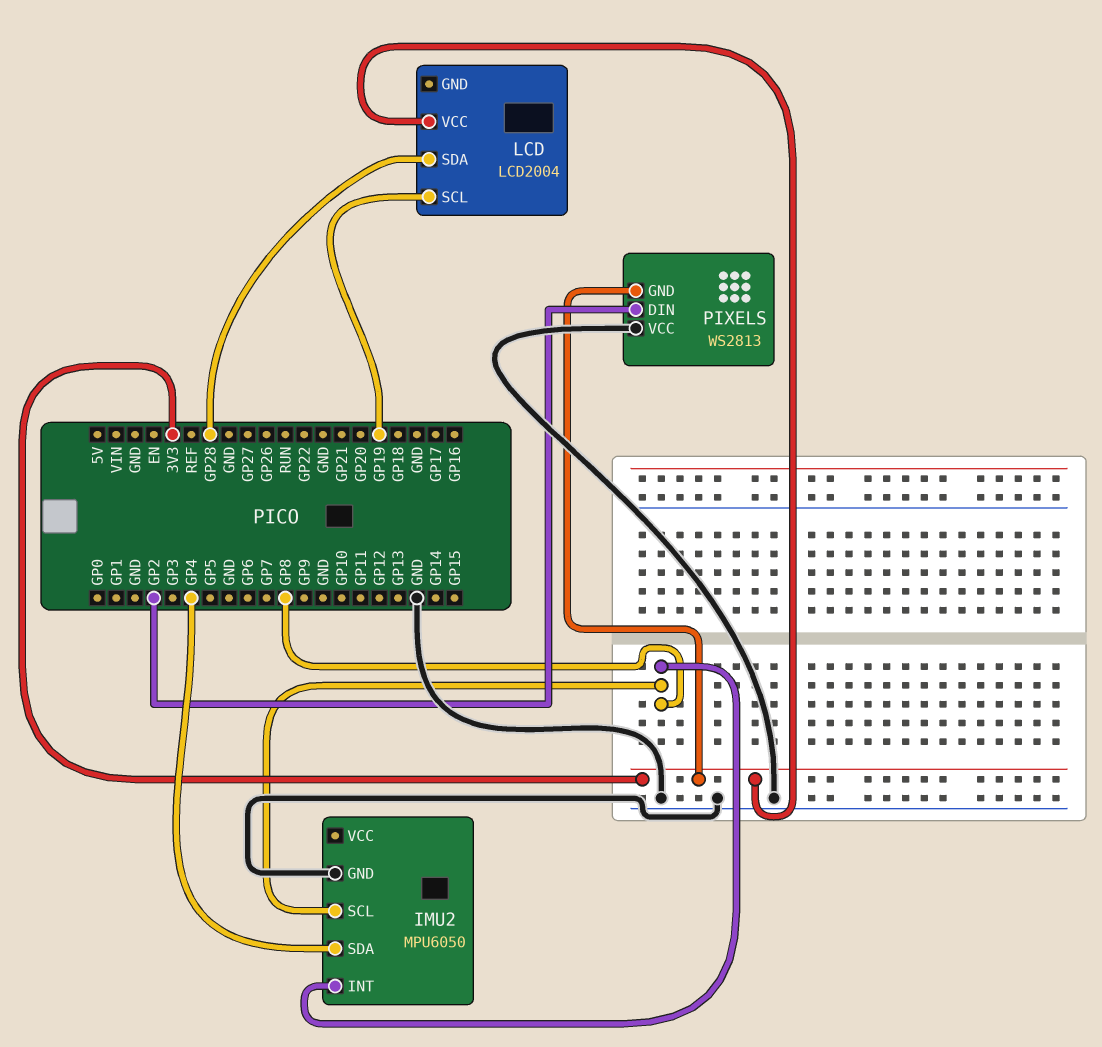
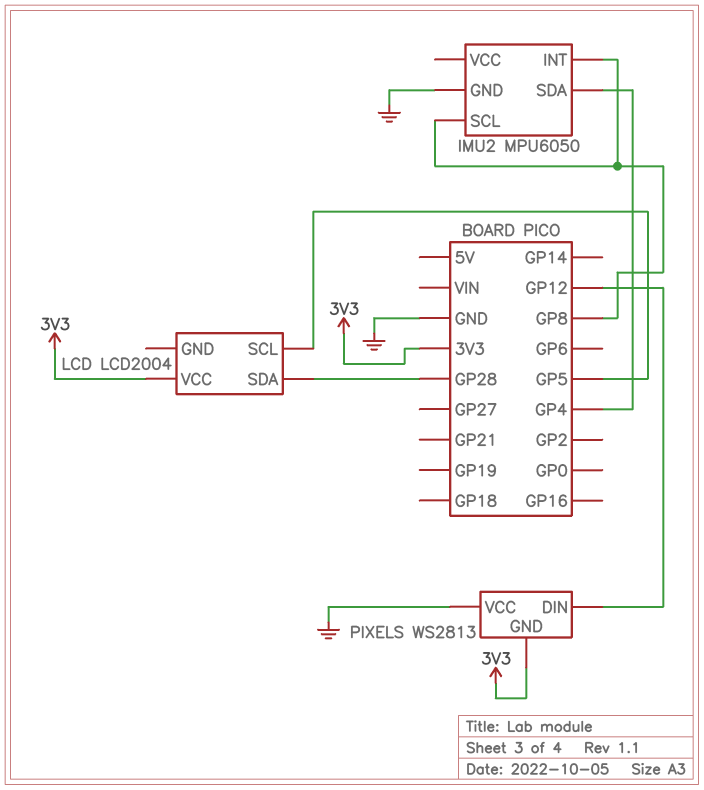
LCD pin SCL: GP19 -> GP5
PIXELS pin DIN: GP2 -> GP12

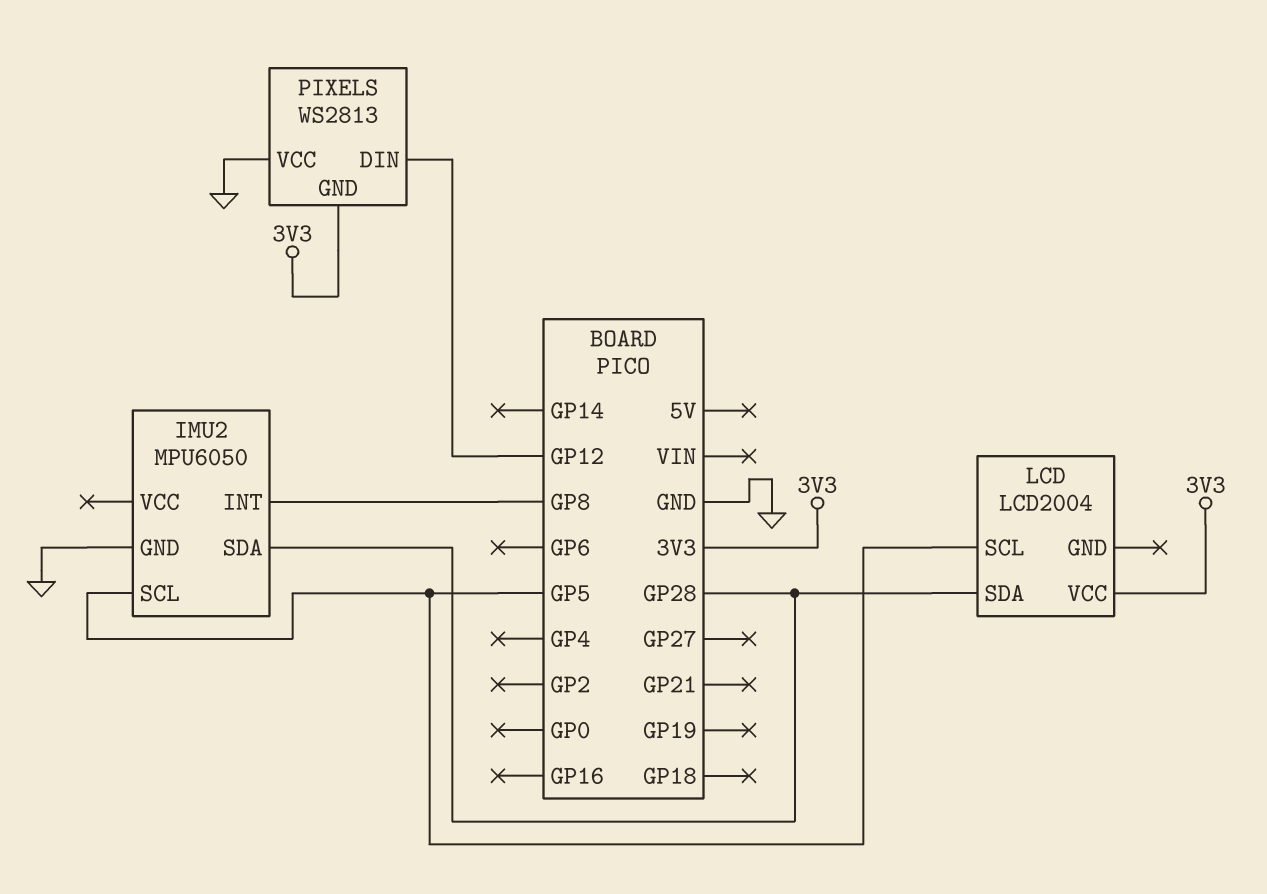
IMU2 pin SCL: GP8 -> GP5
IMU2 pin SDA: GP4 -> GP28

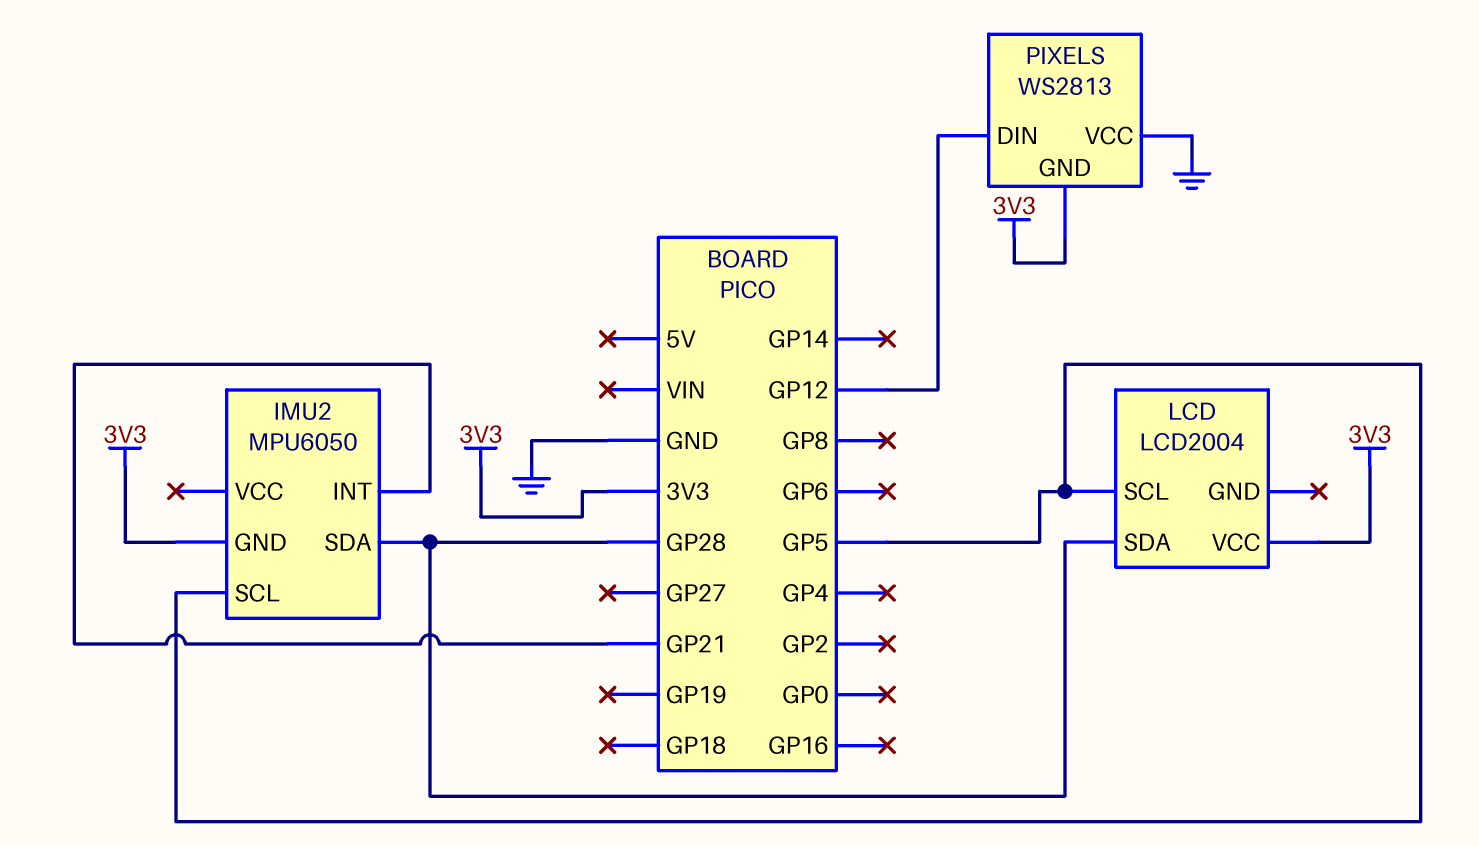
IMU2 pin GND: GND -> 3V3
IMU2 pin INT: GP8 -> GP21

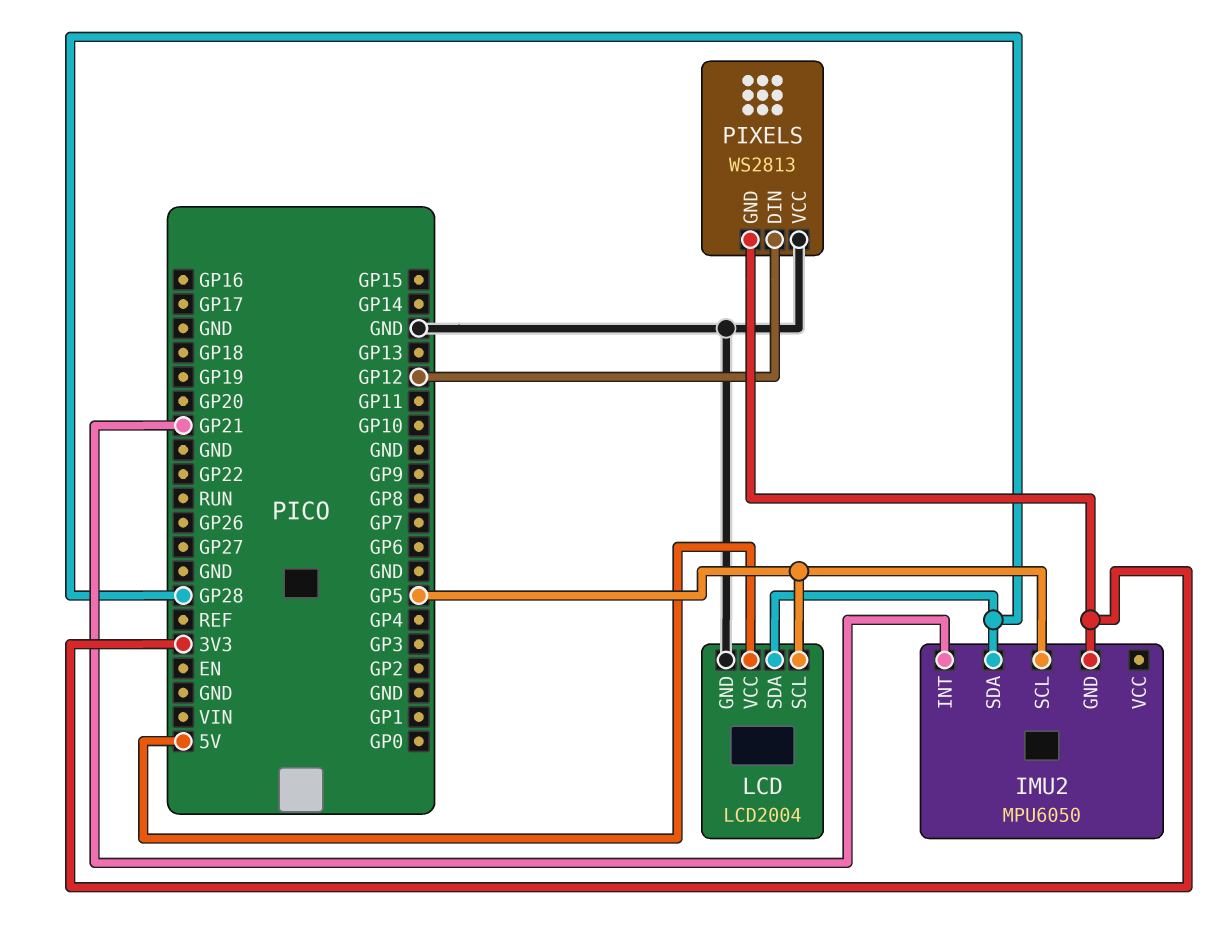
LCD pin GND: none -> GND
LCD pin VCC: 3V3 -> 5V

